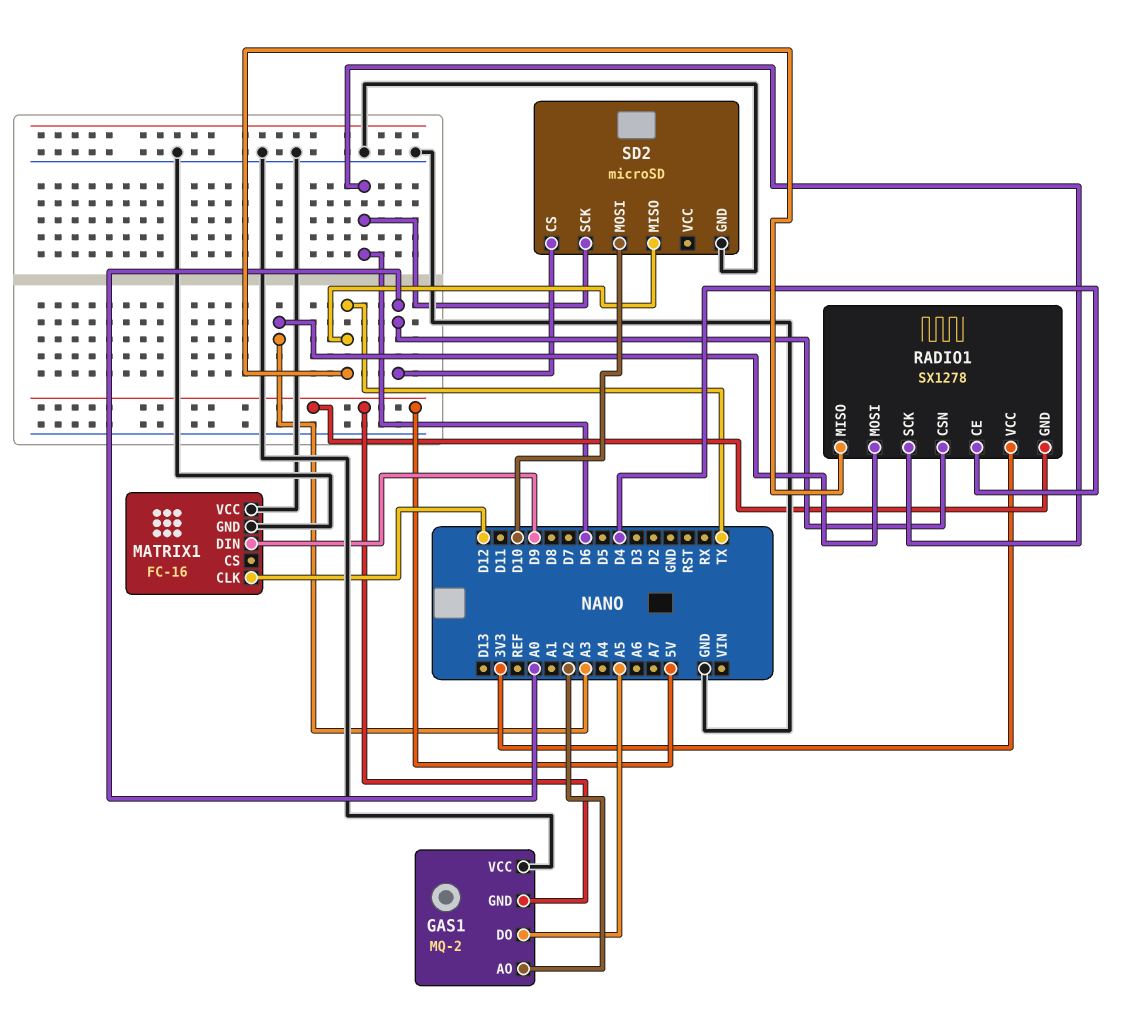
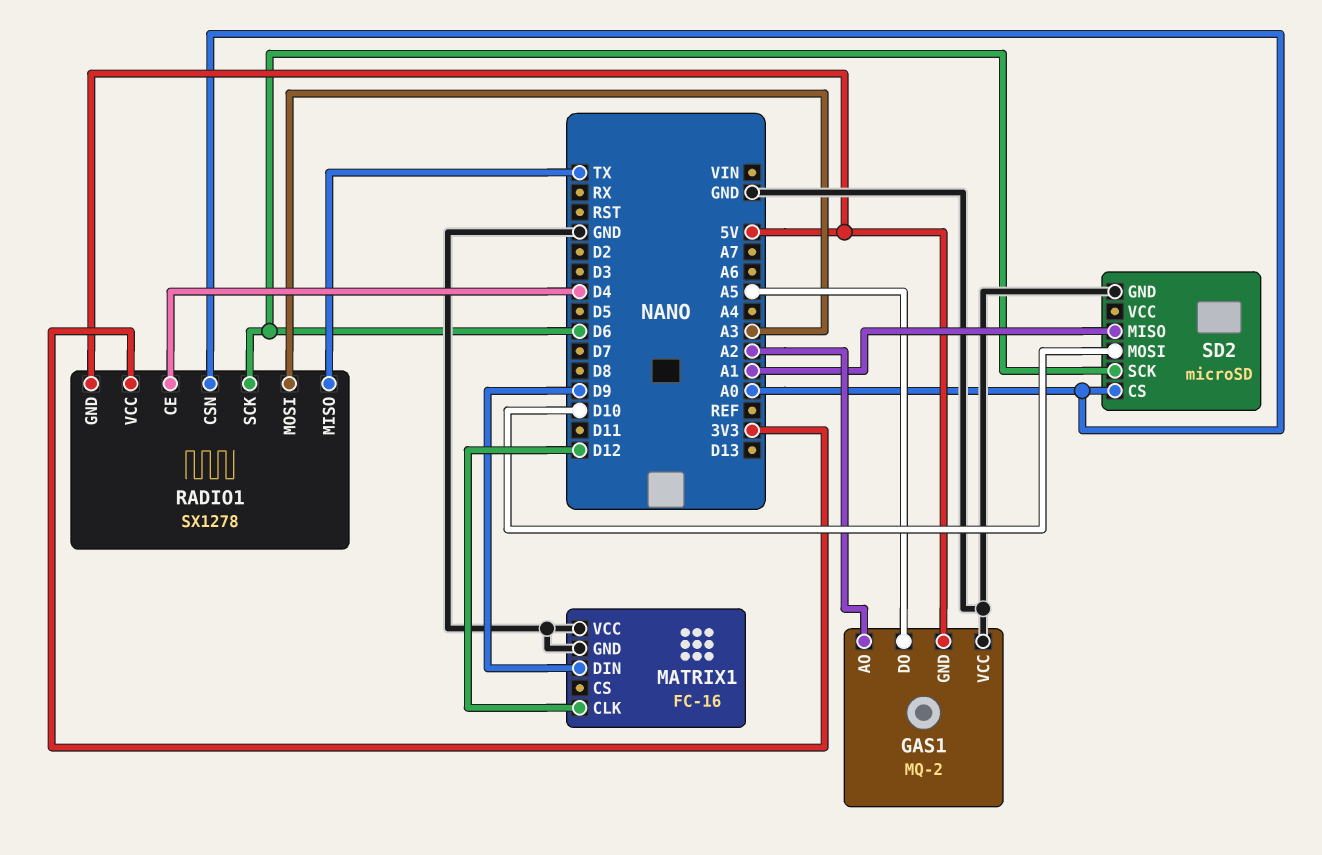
SD2 pin MISO: TX -> A1

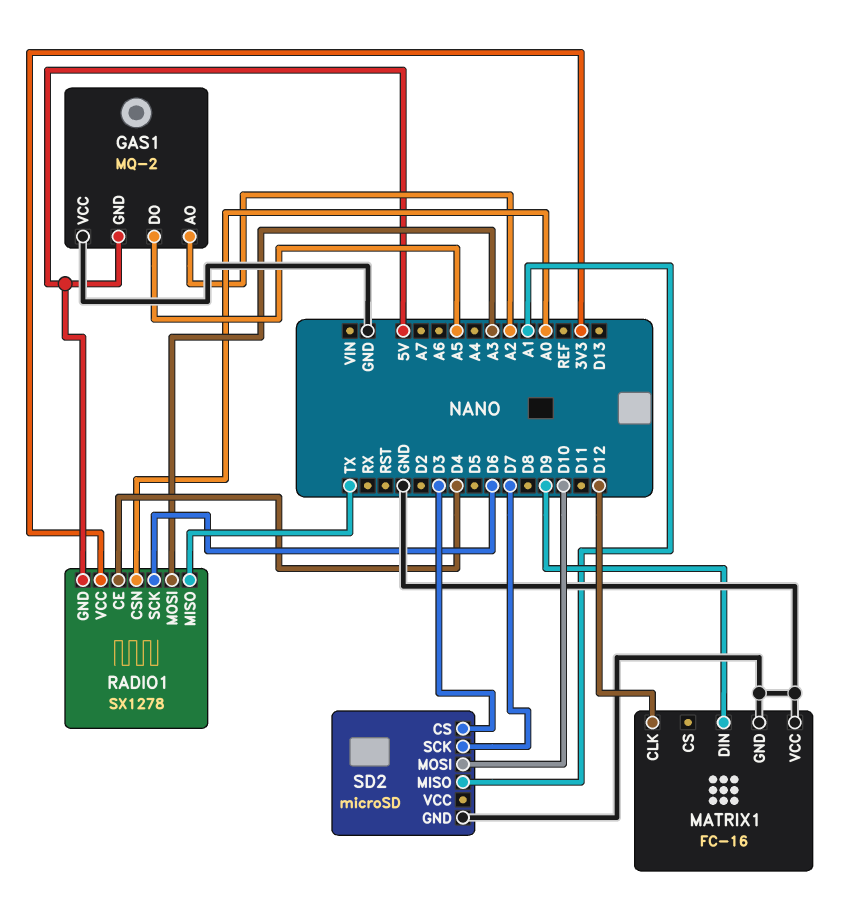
SD2 pin CS: A0 -> D3
SD2 pin SCK: D6 -> D7

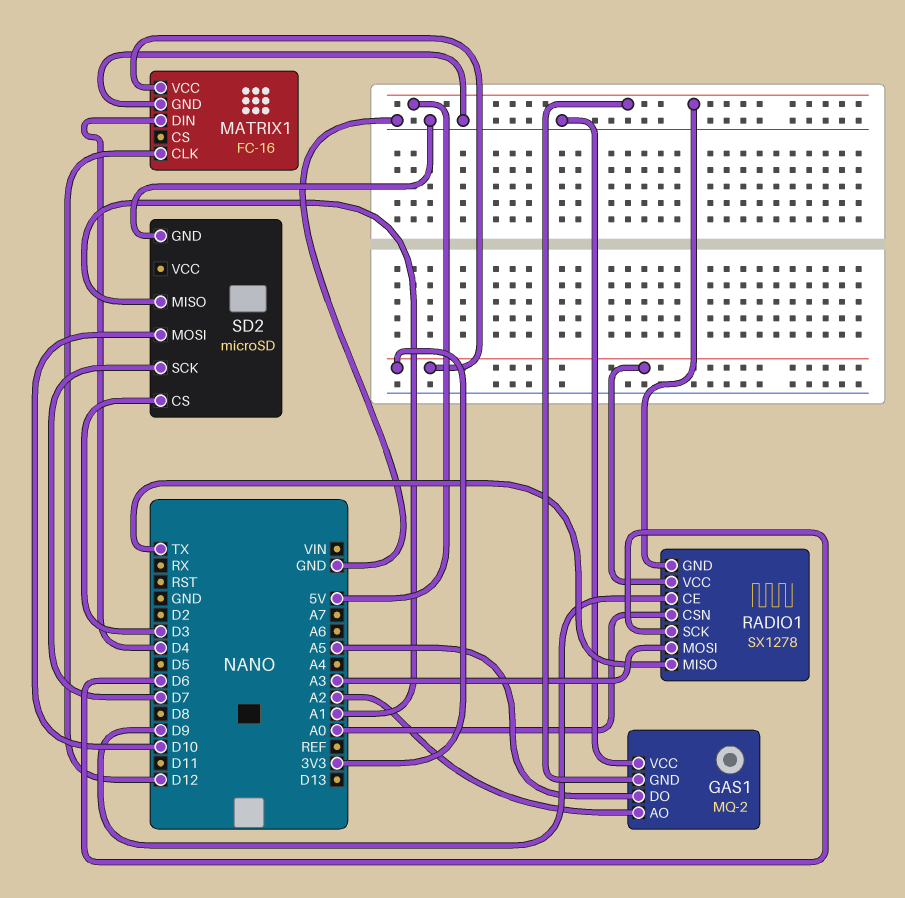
MATRIX1 pin DIN: D9 -> D4
MATRIX1 pin VCC: GND -> 3V3
RADIO1 pin CE: D4 -> D9

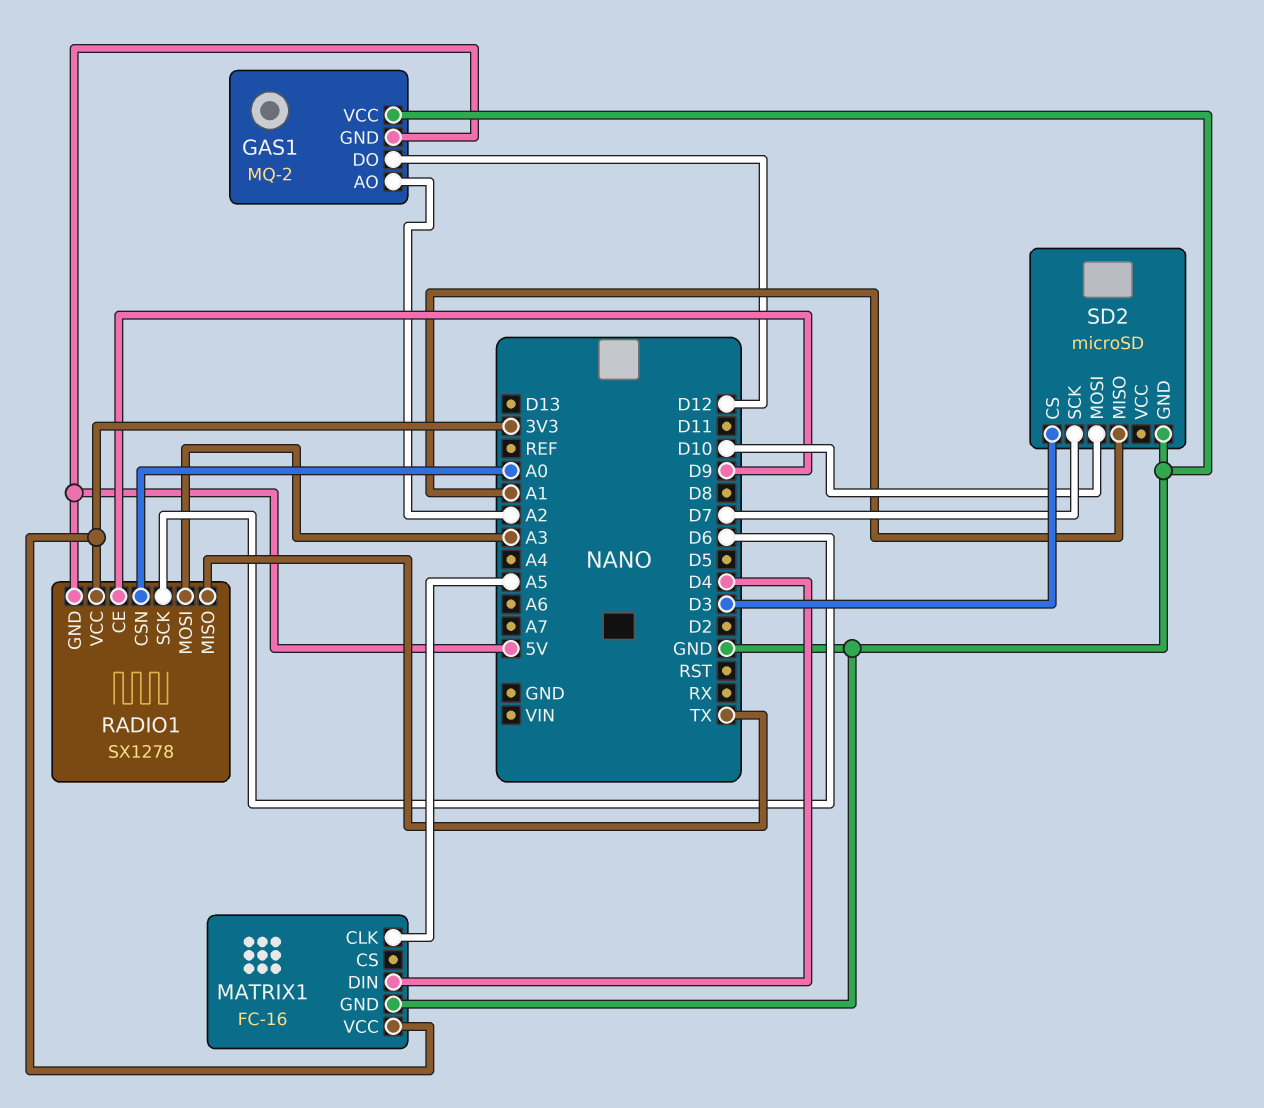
GAS1 pin DO: A5 -> D12
MATRIX1 pin CLK: D12 -> A5

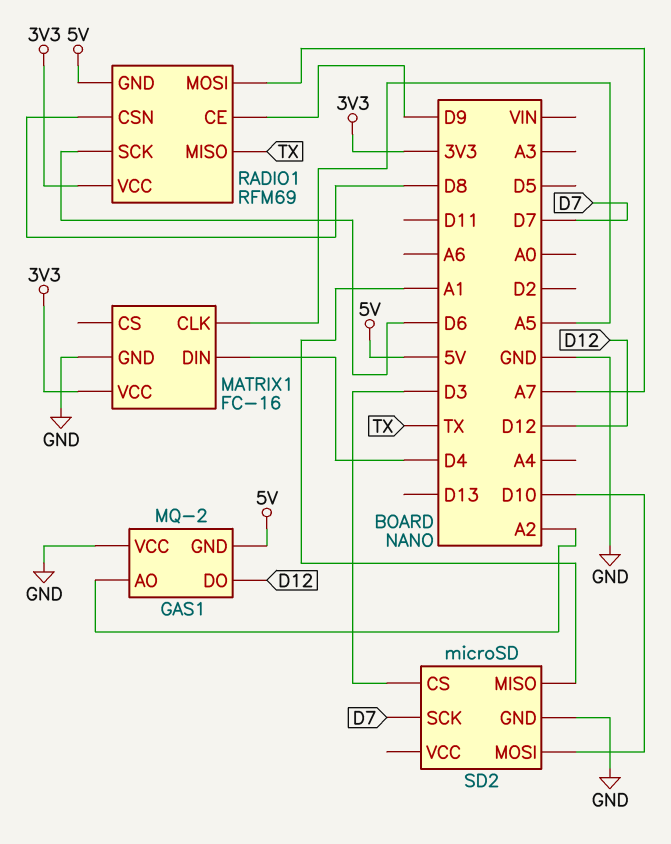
RADIO1: SX1278 -> RFM69
RADIO1 pin CSN: A0 -> D8
RADIO1 pin MOSI: A3 -> A7

